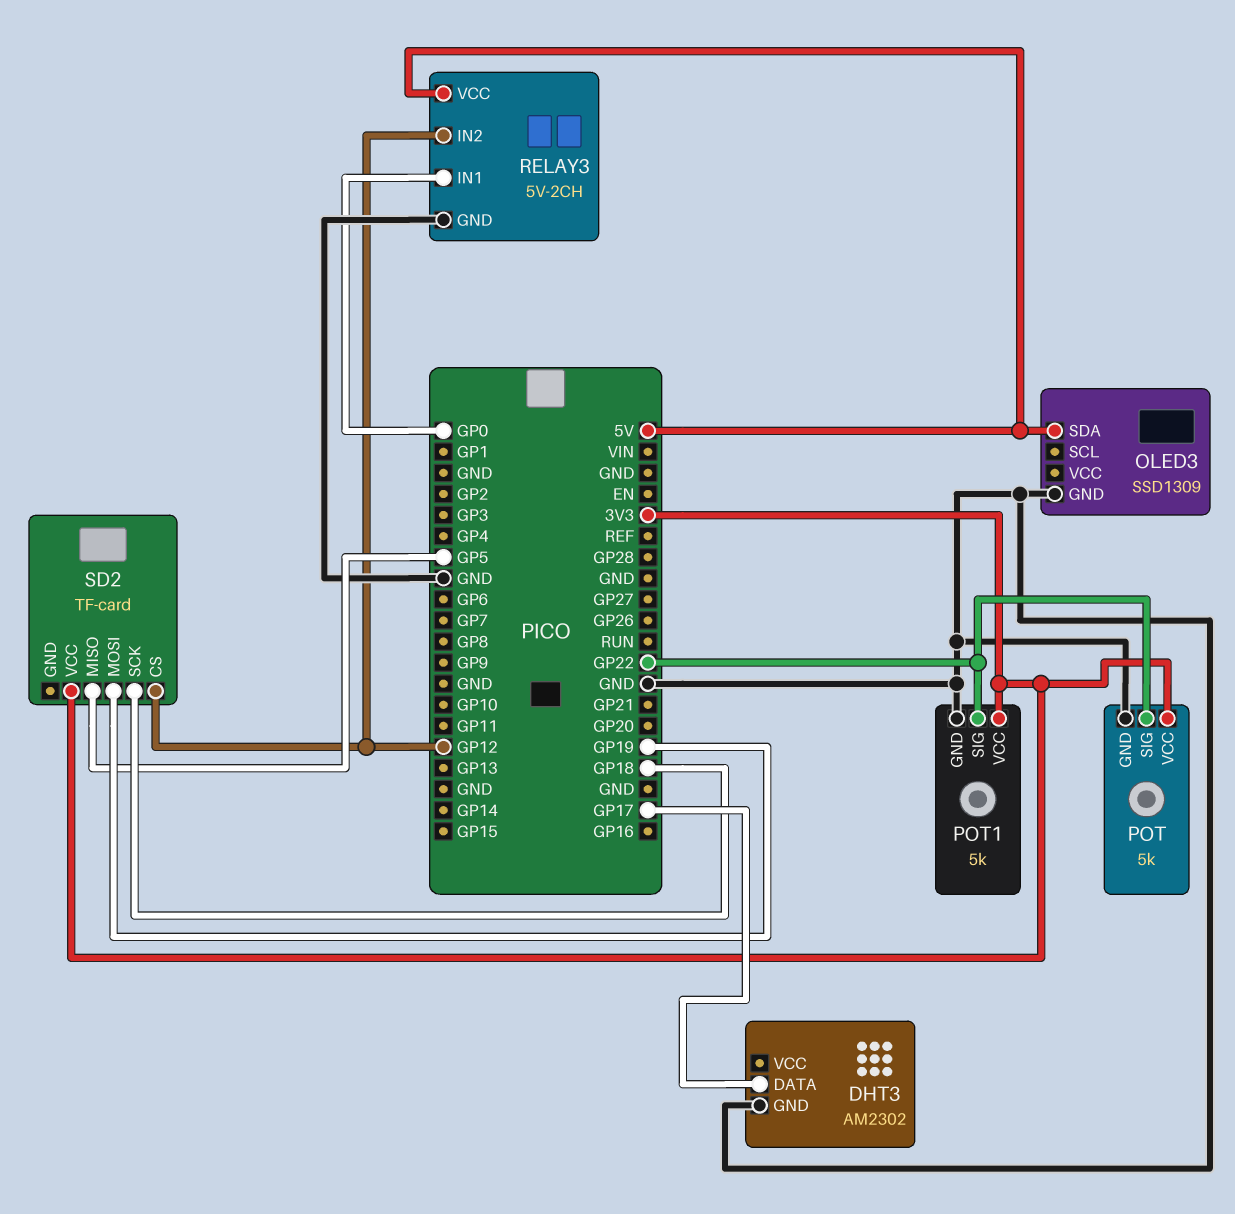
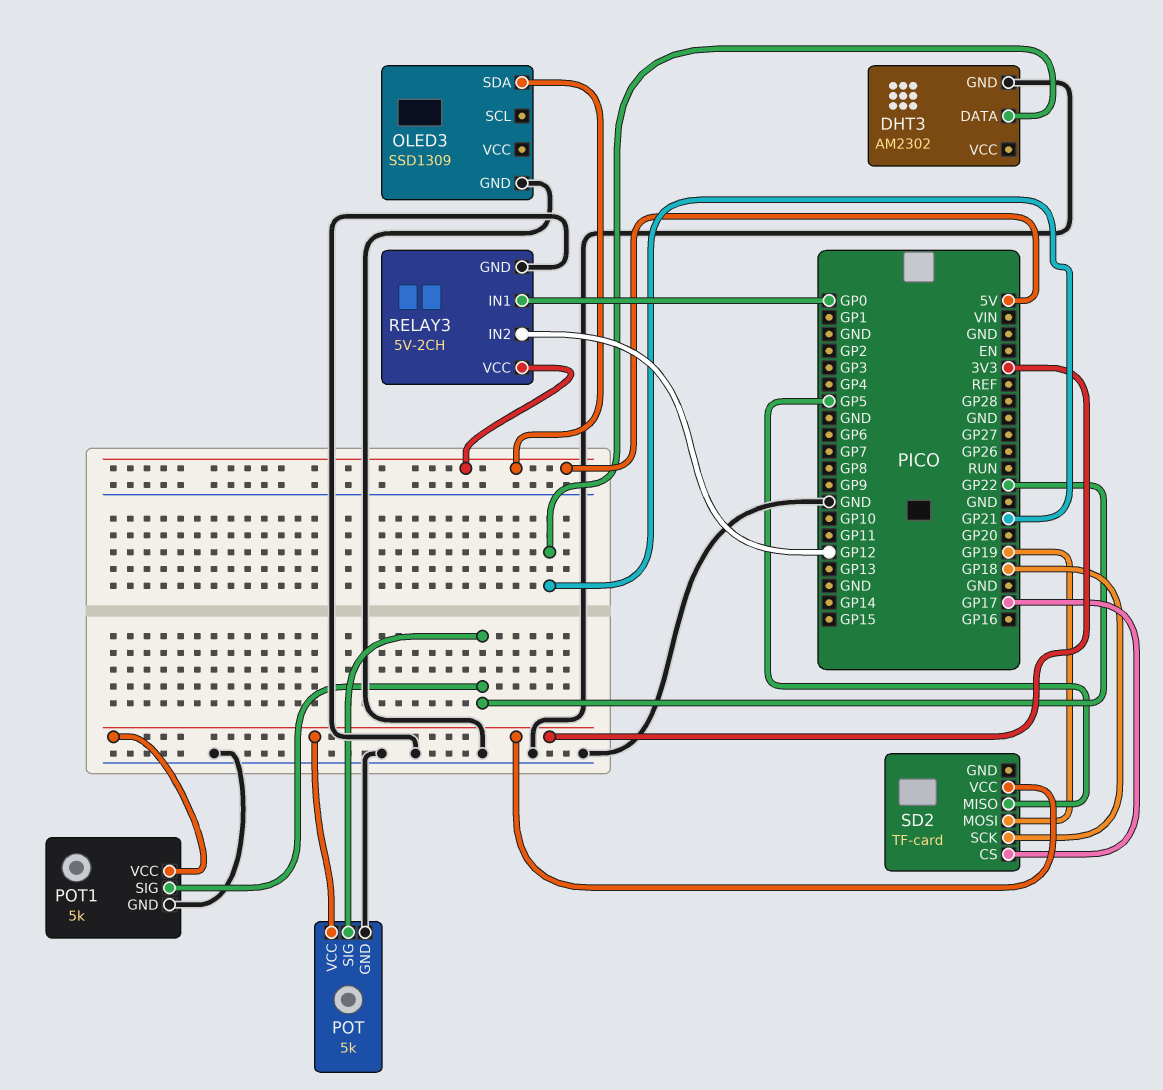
DHT3 pin DATA: GP17 -> GP21
SD2 pin CS: GP12 -> GP17

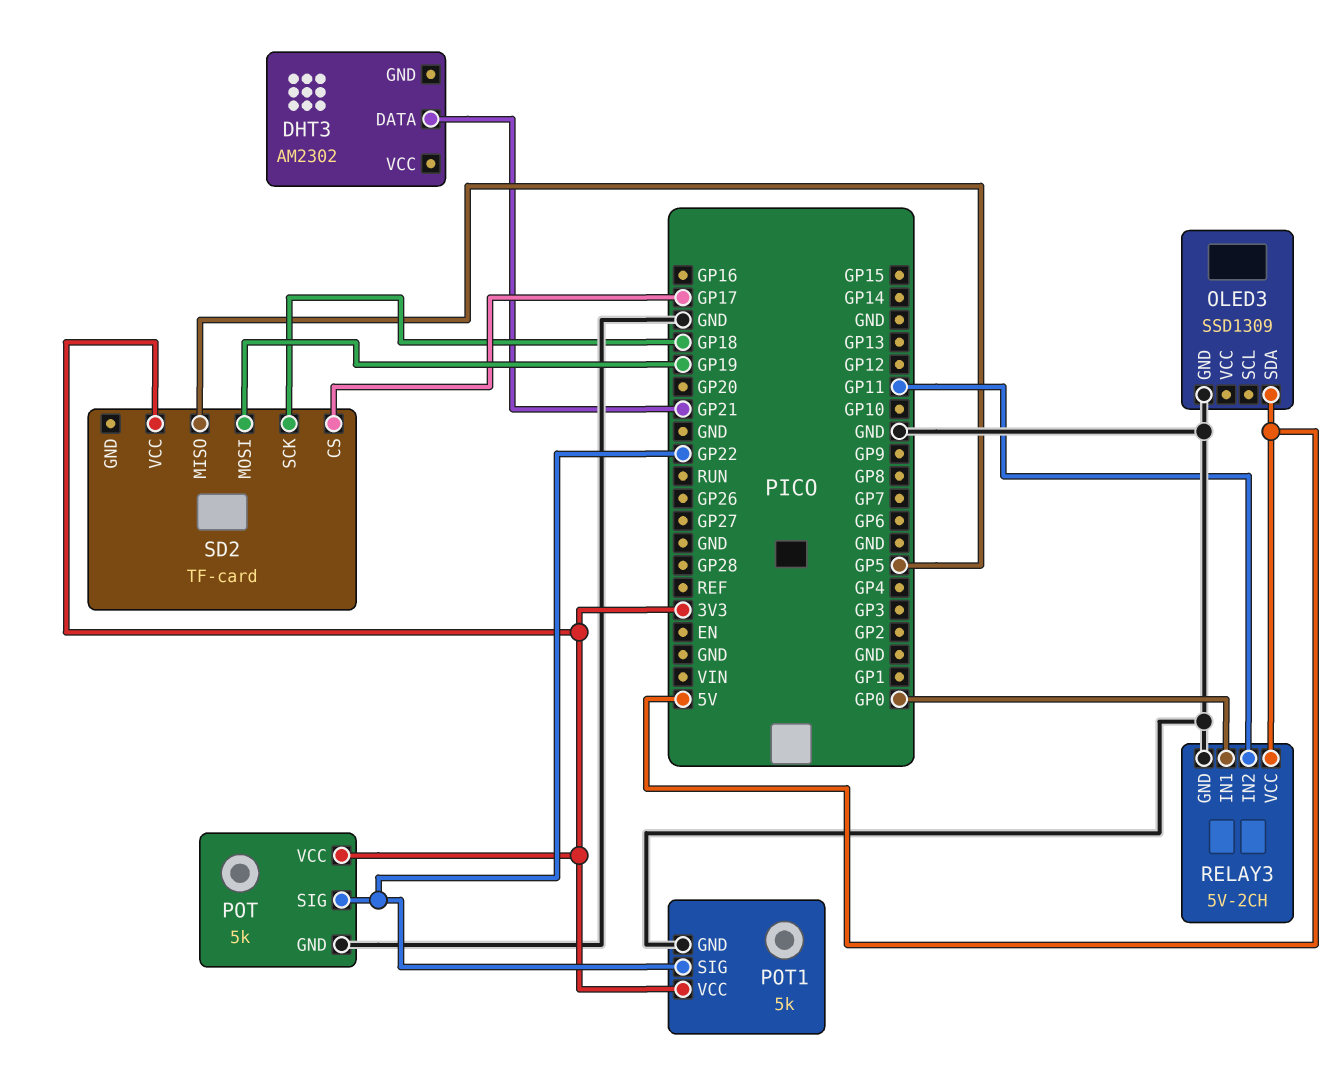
DHT3 pin GND: GND -> none
RELAY3 pin IN2: GP12 -> GP11

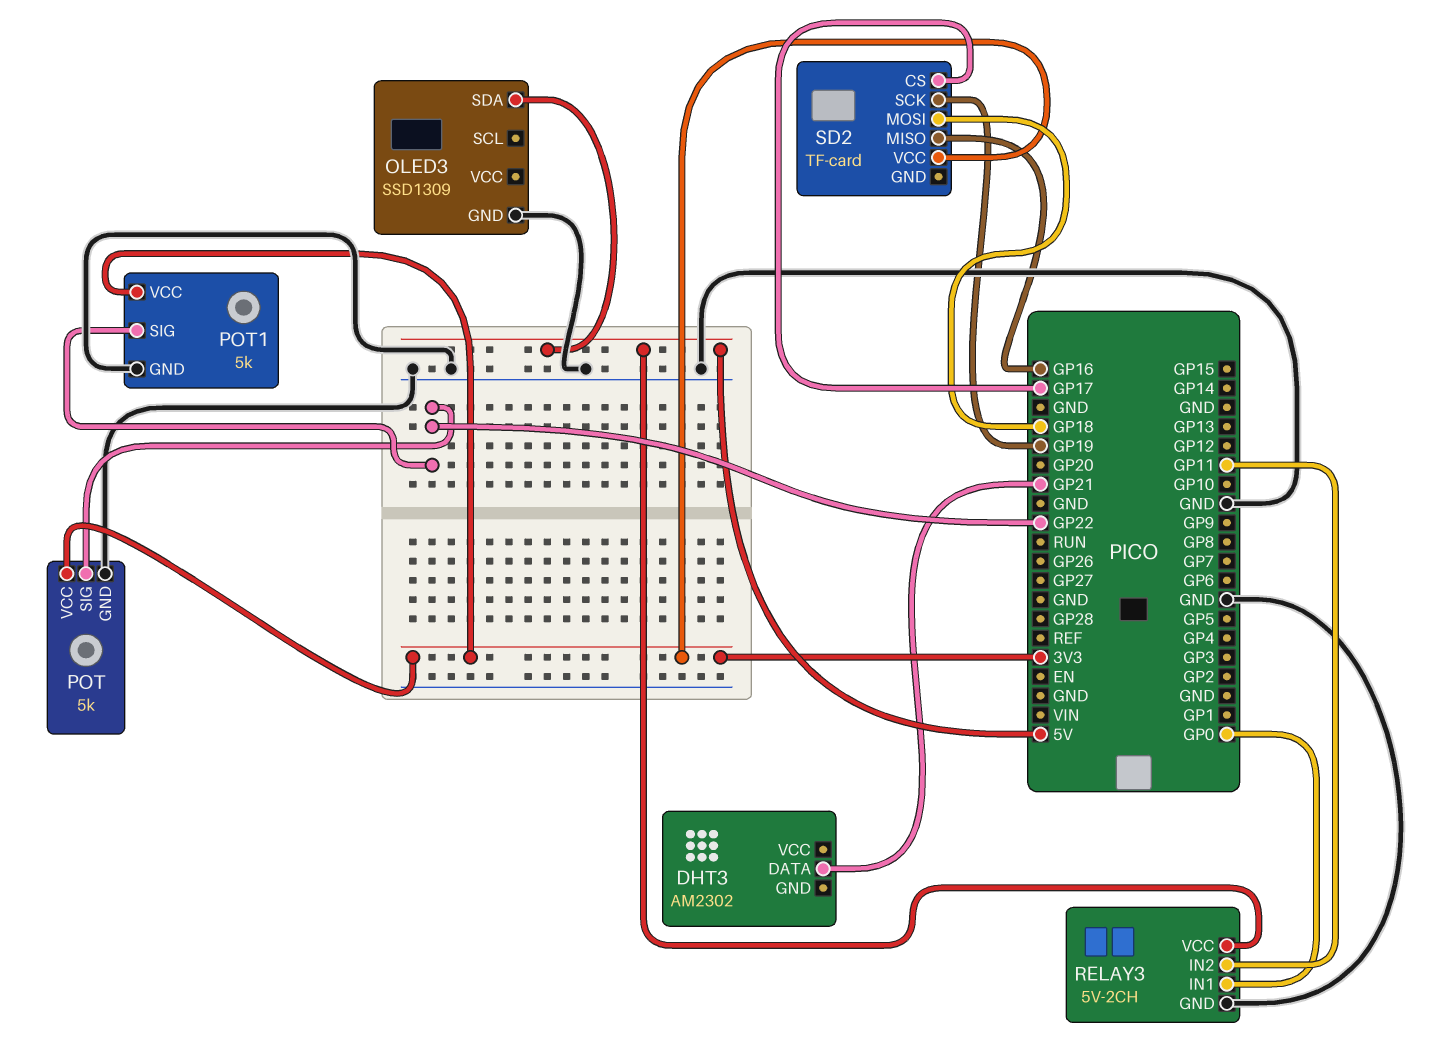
SD2 pin MISO: GP5 -> GP16
SD2 pin MOSI: GP19 -> GP18
SD2 pin SCK: GP18 -> GP19

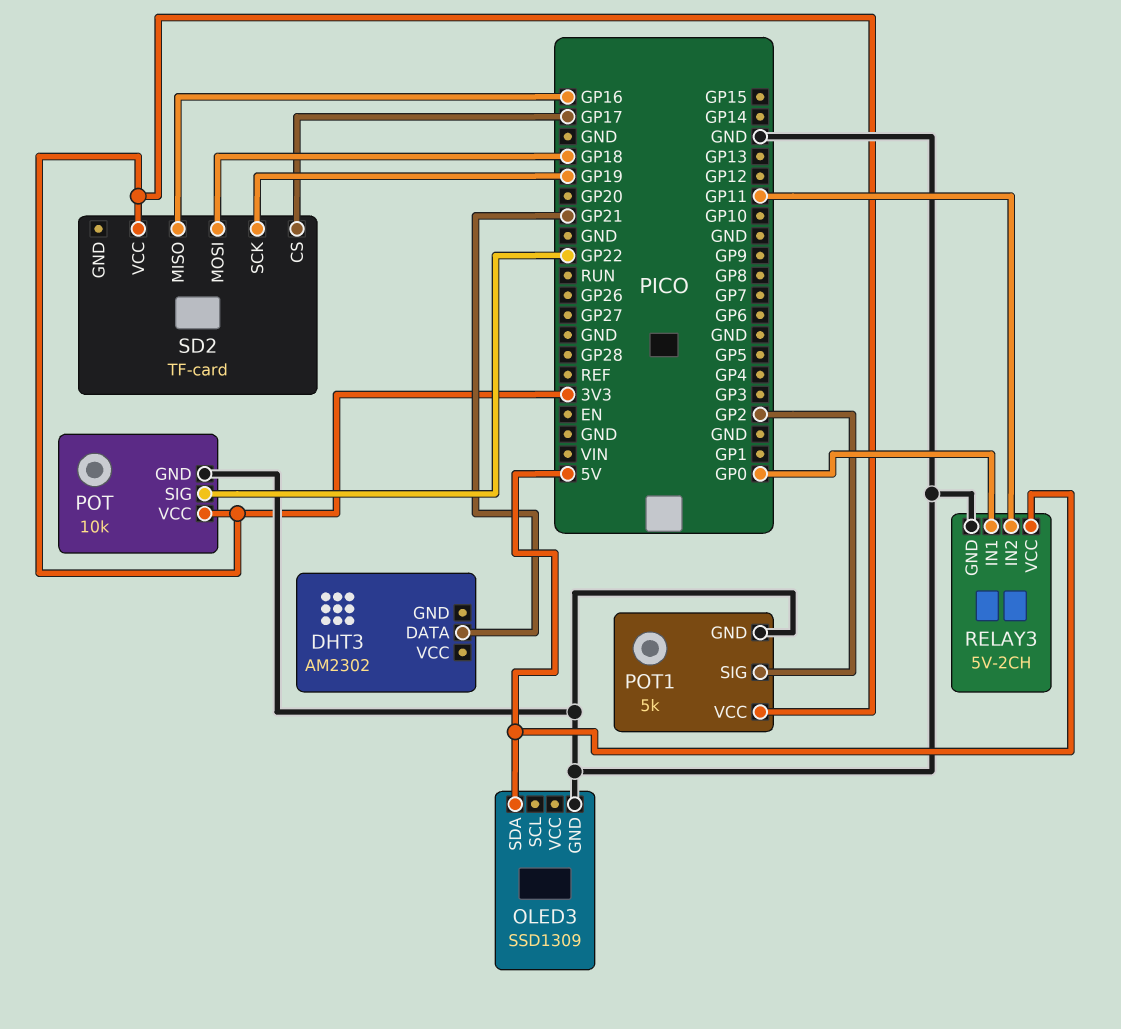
POT: 5k -> 10k
POT1 pin SIG: GP22 -> GP2

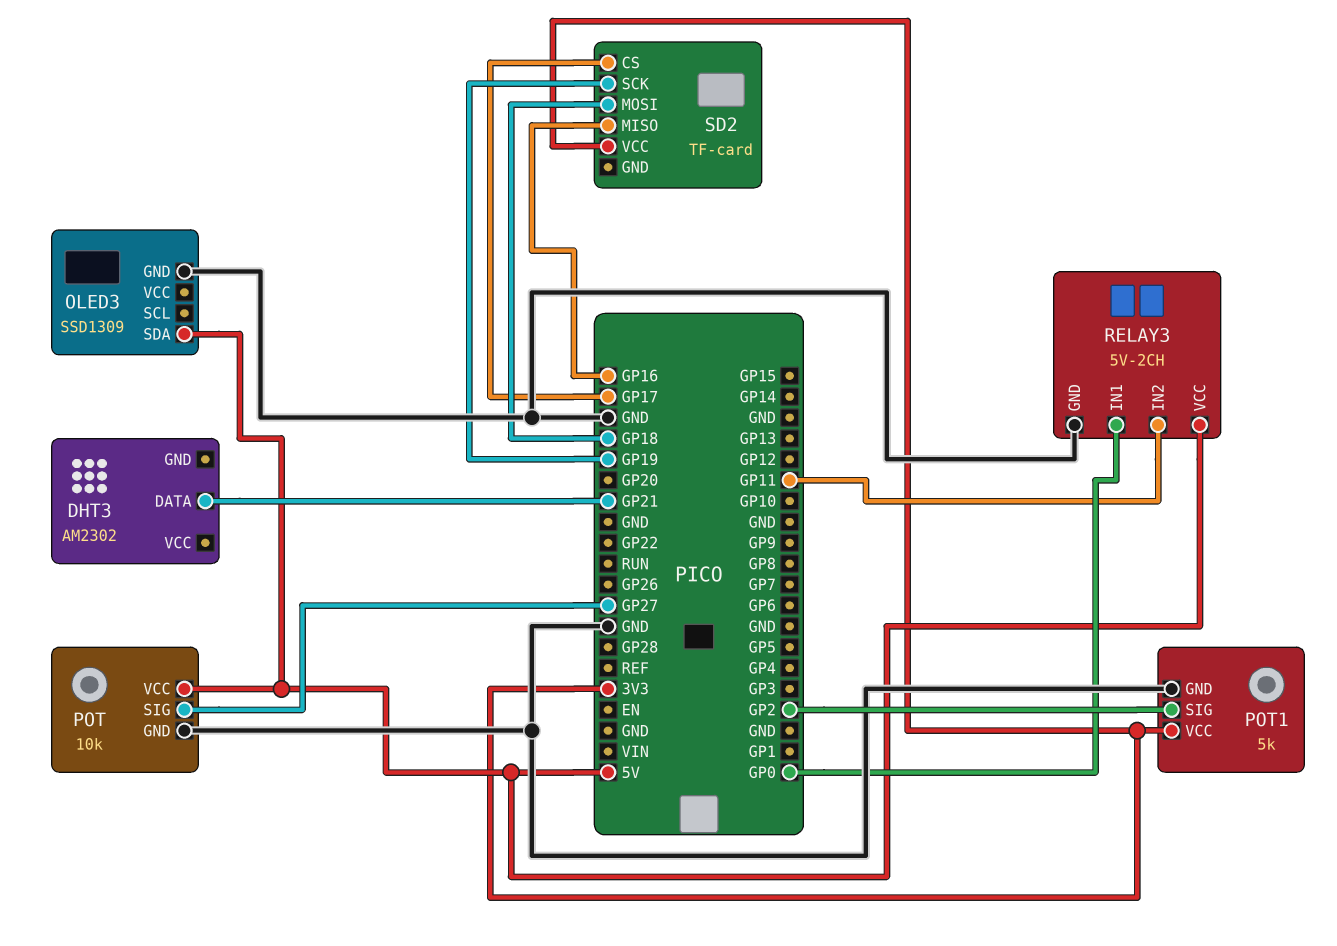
POT pin SIG: GP22 -> GP27
POT pin VCC: 3V3 -> 5V

